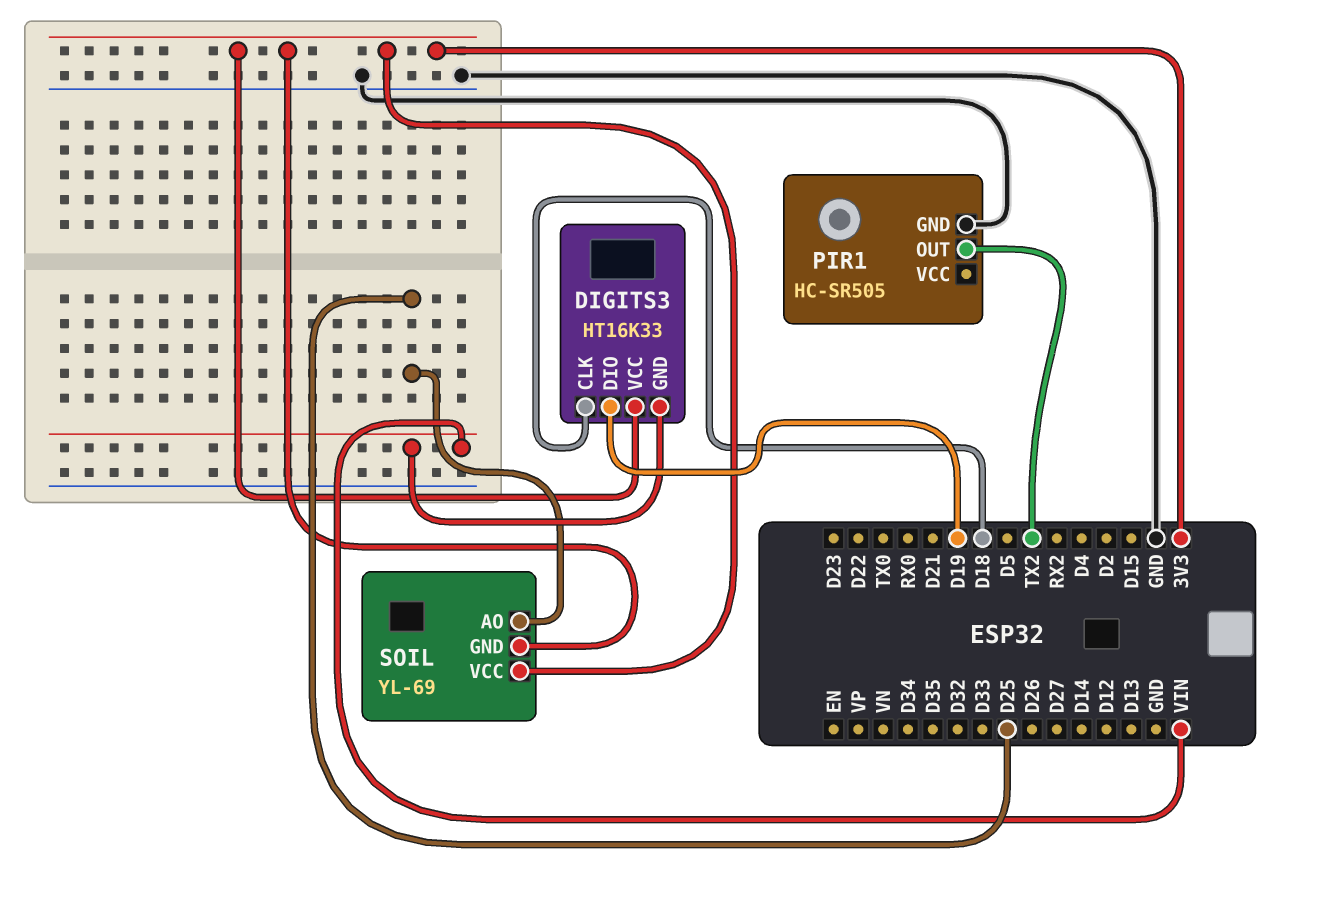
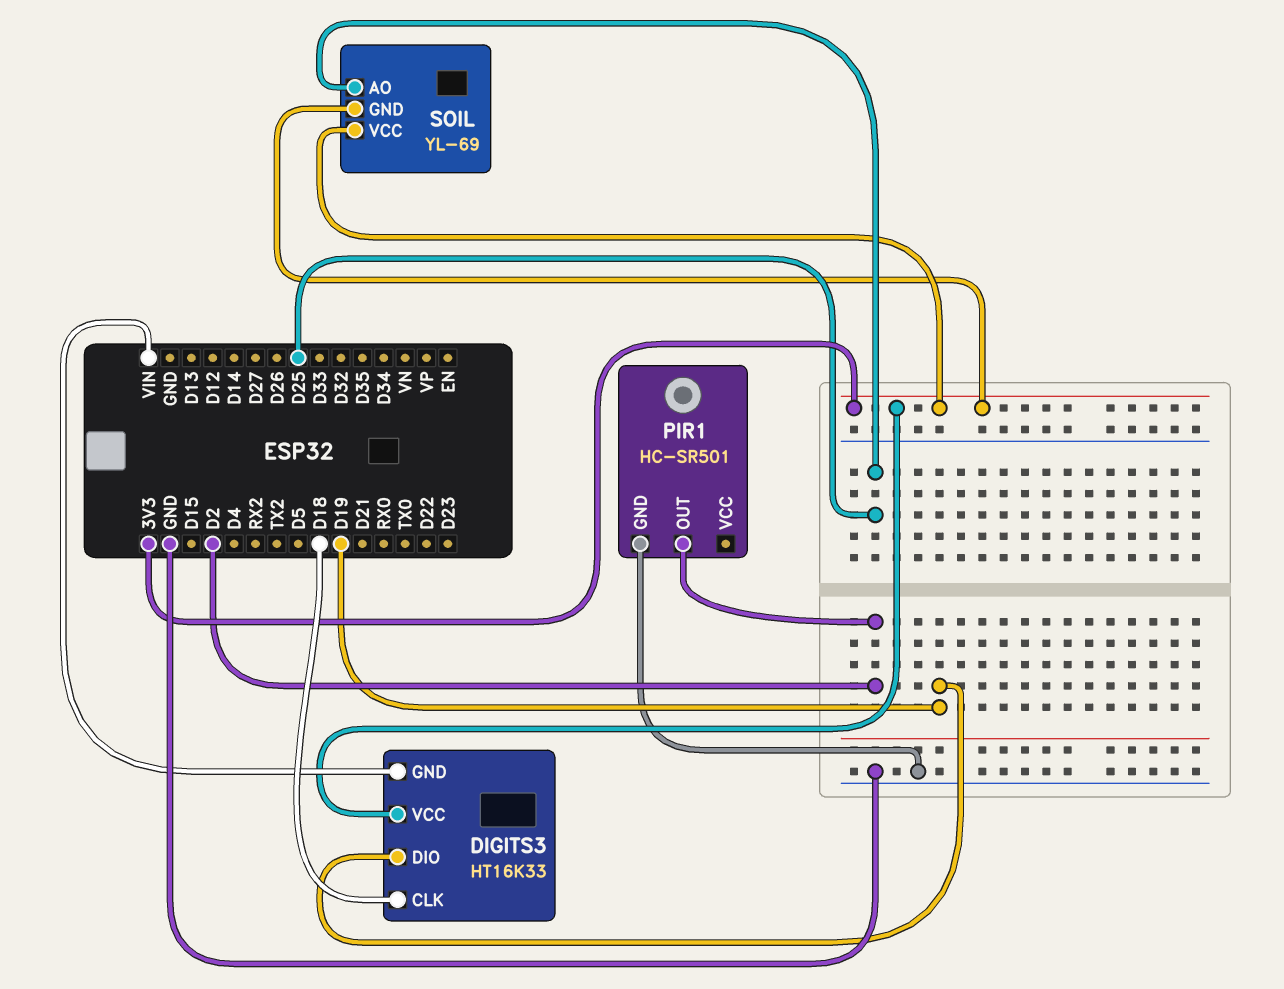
PIR1: HC-SR505 -> HC-SR501
PIR1 pin OUT: TX2 -> D2

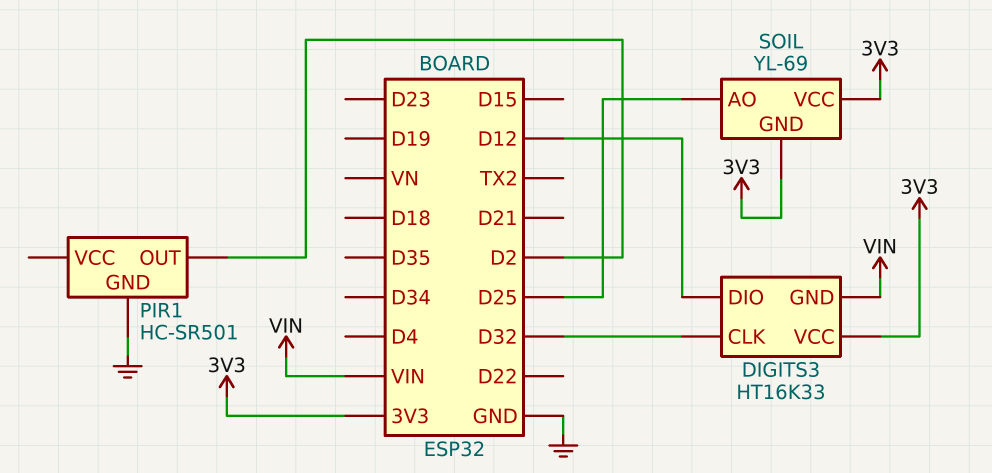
DIGITS3 pin CLK: D18 -> D32
DIGITS3 pin DIO: D19 -> D12

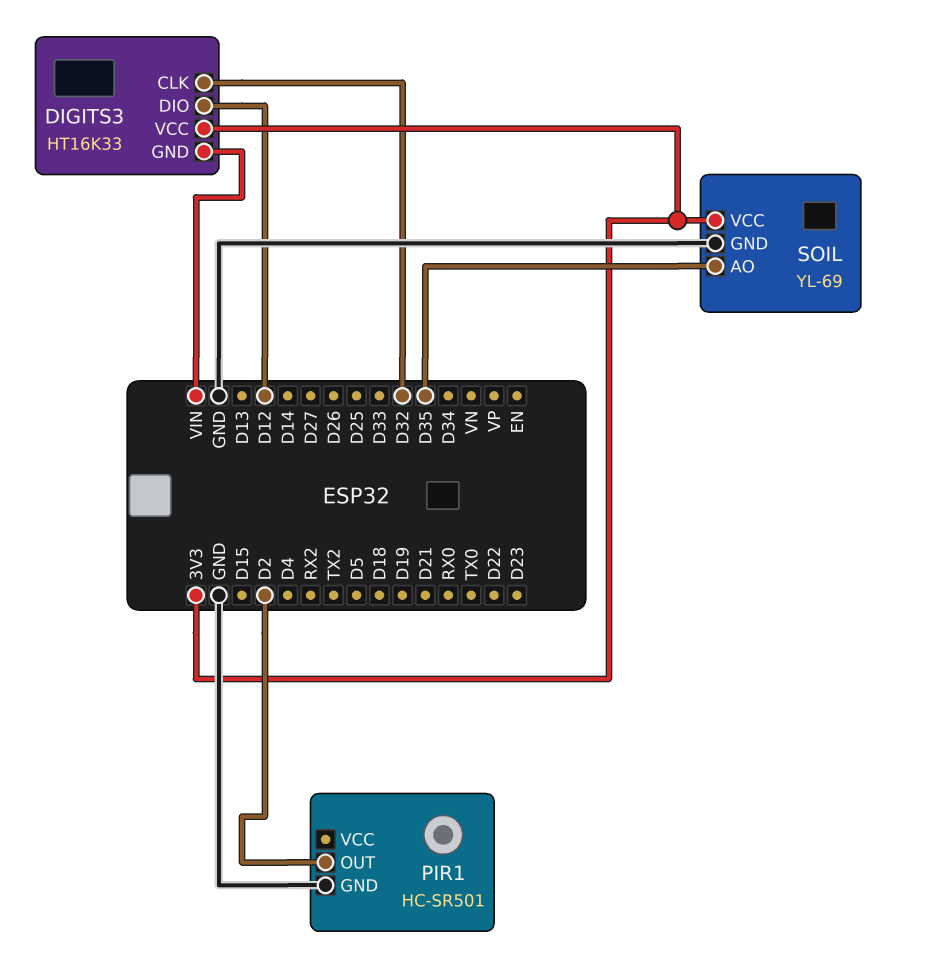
SOIL pin AO: D25 -> D35
SOIL pin GND: 3V3 -> GND

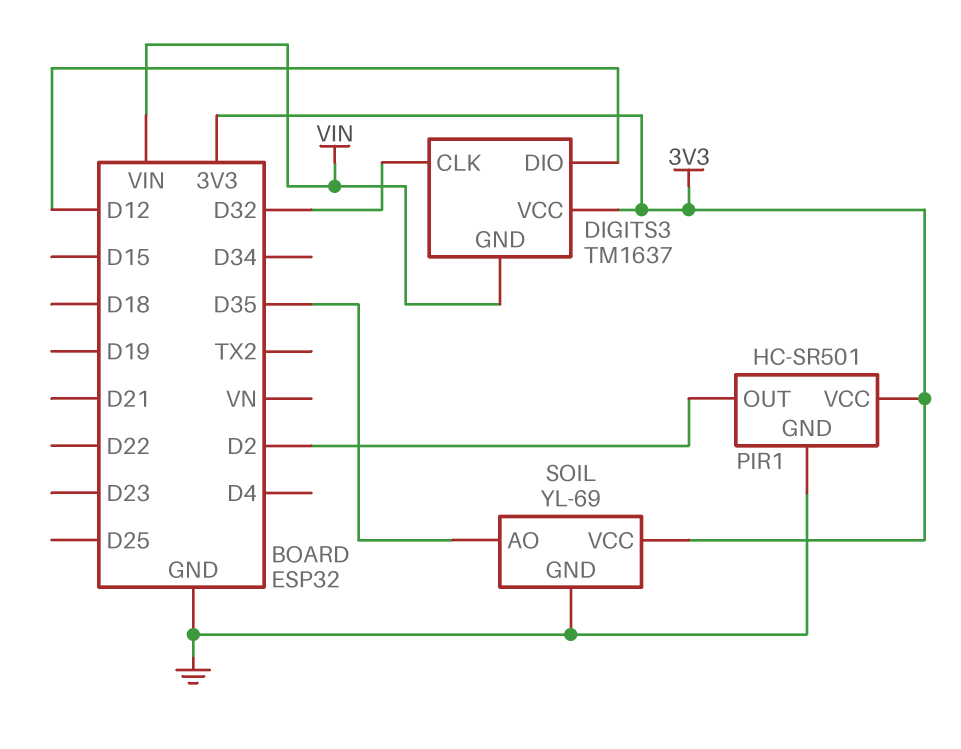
DIGITS3: HT16K33 -> TM1637
PIR1 pin VCC: none -> 3V3

